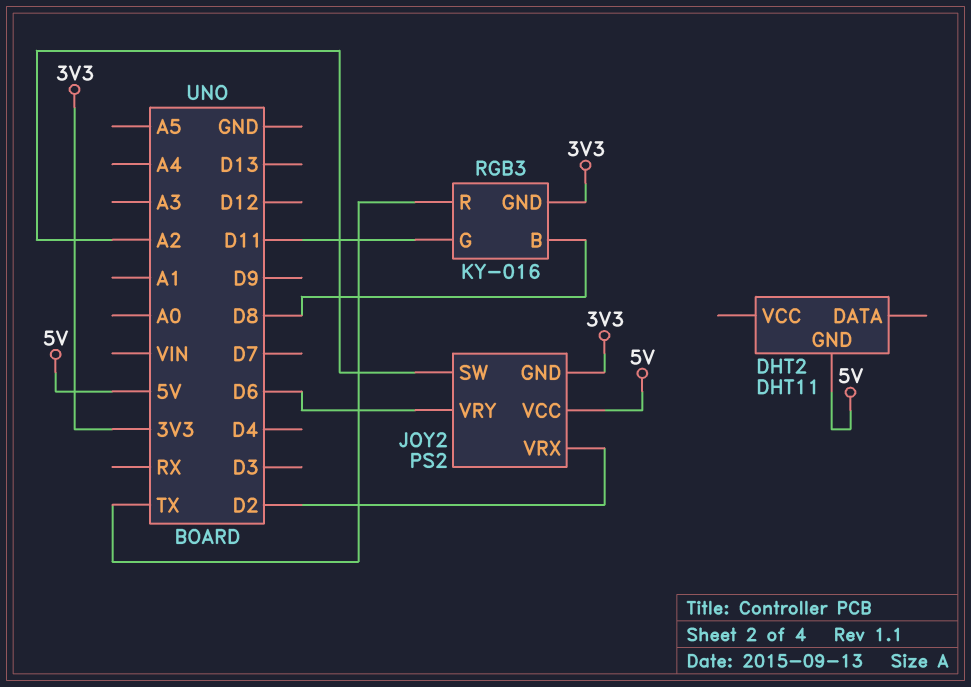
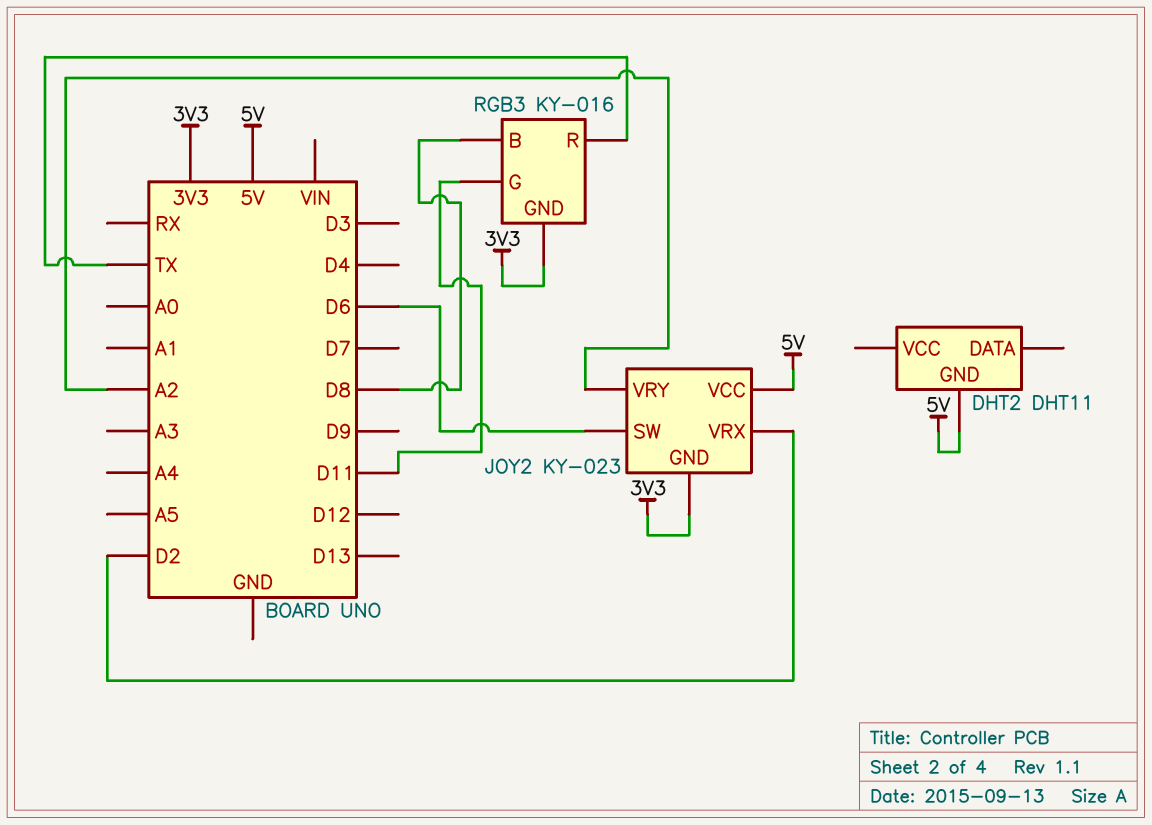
JOY2: PS2 -> KY-023
JOY2 pin SW: A2 -> D6
JOY2 pin VRY: D6 -> A2

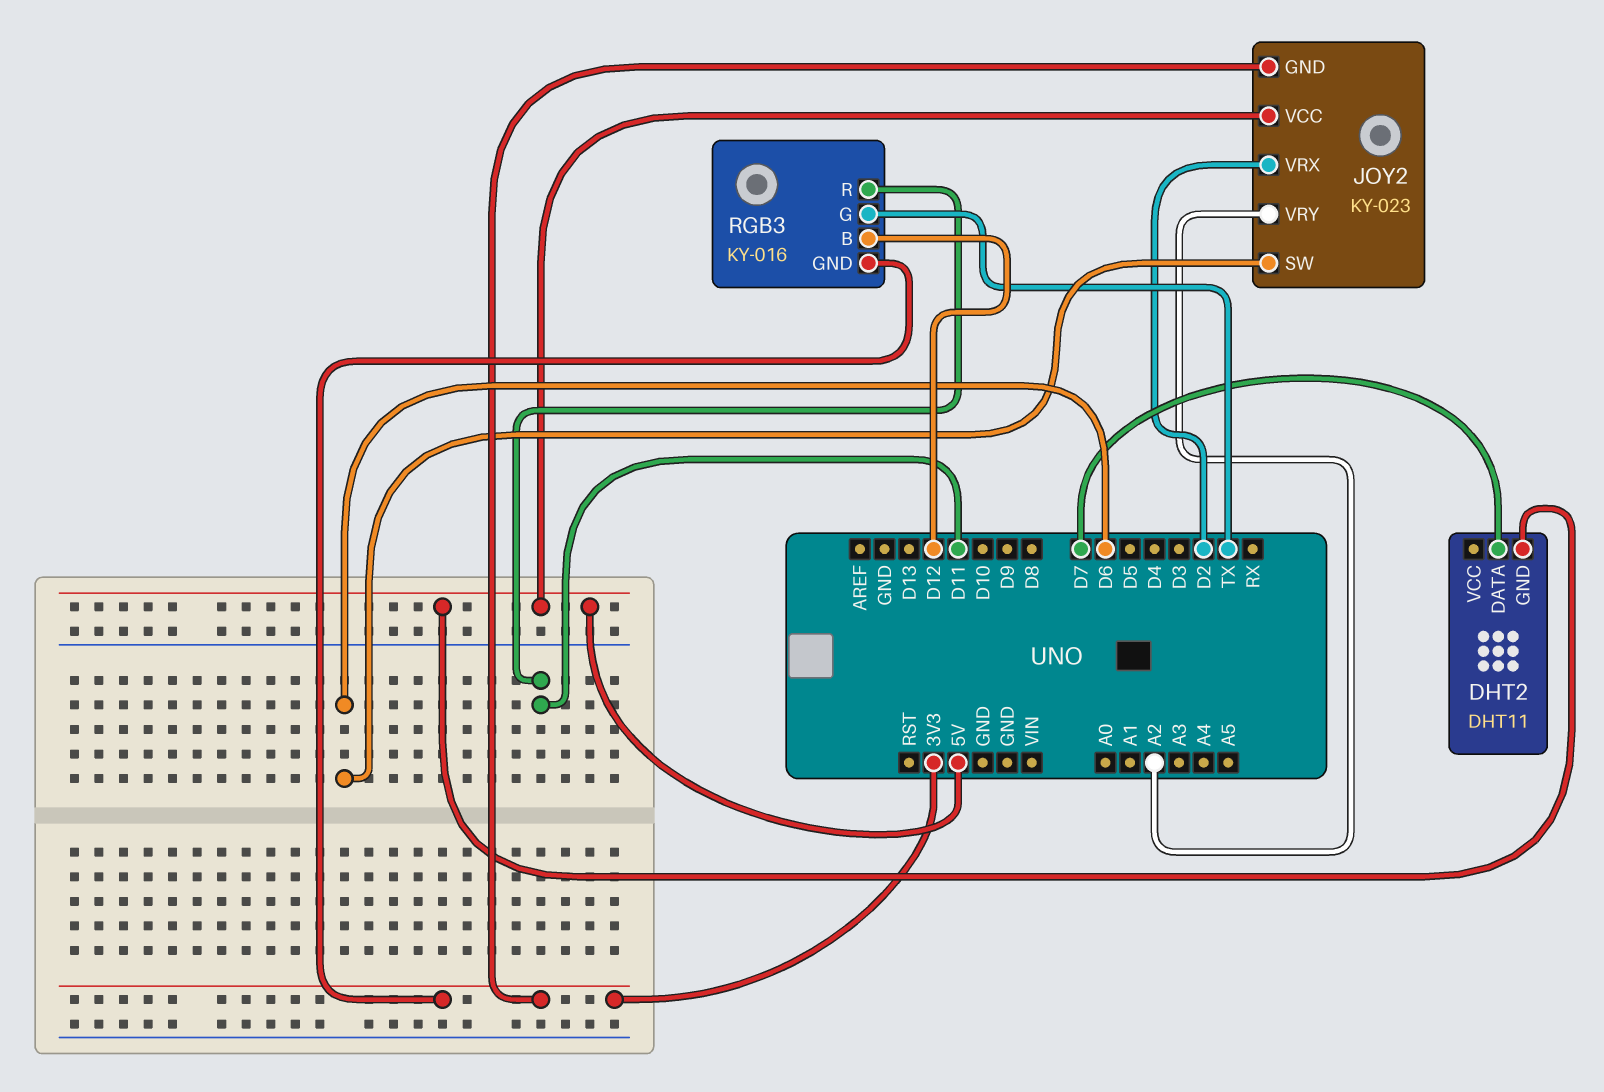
DHT2 pin DATA: none -> D7
RGB3 pin B: D8 -> D12
RGB3 pin G: D11 -> TX
RGB3 pin R: TX -> D11

